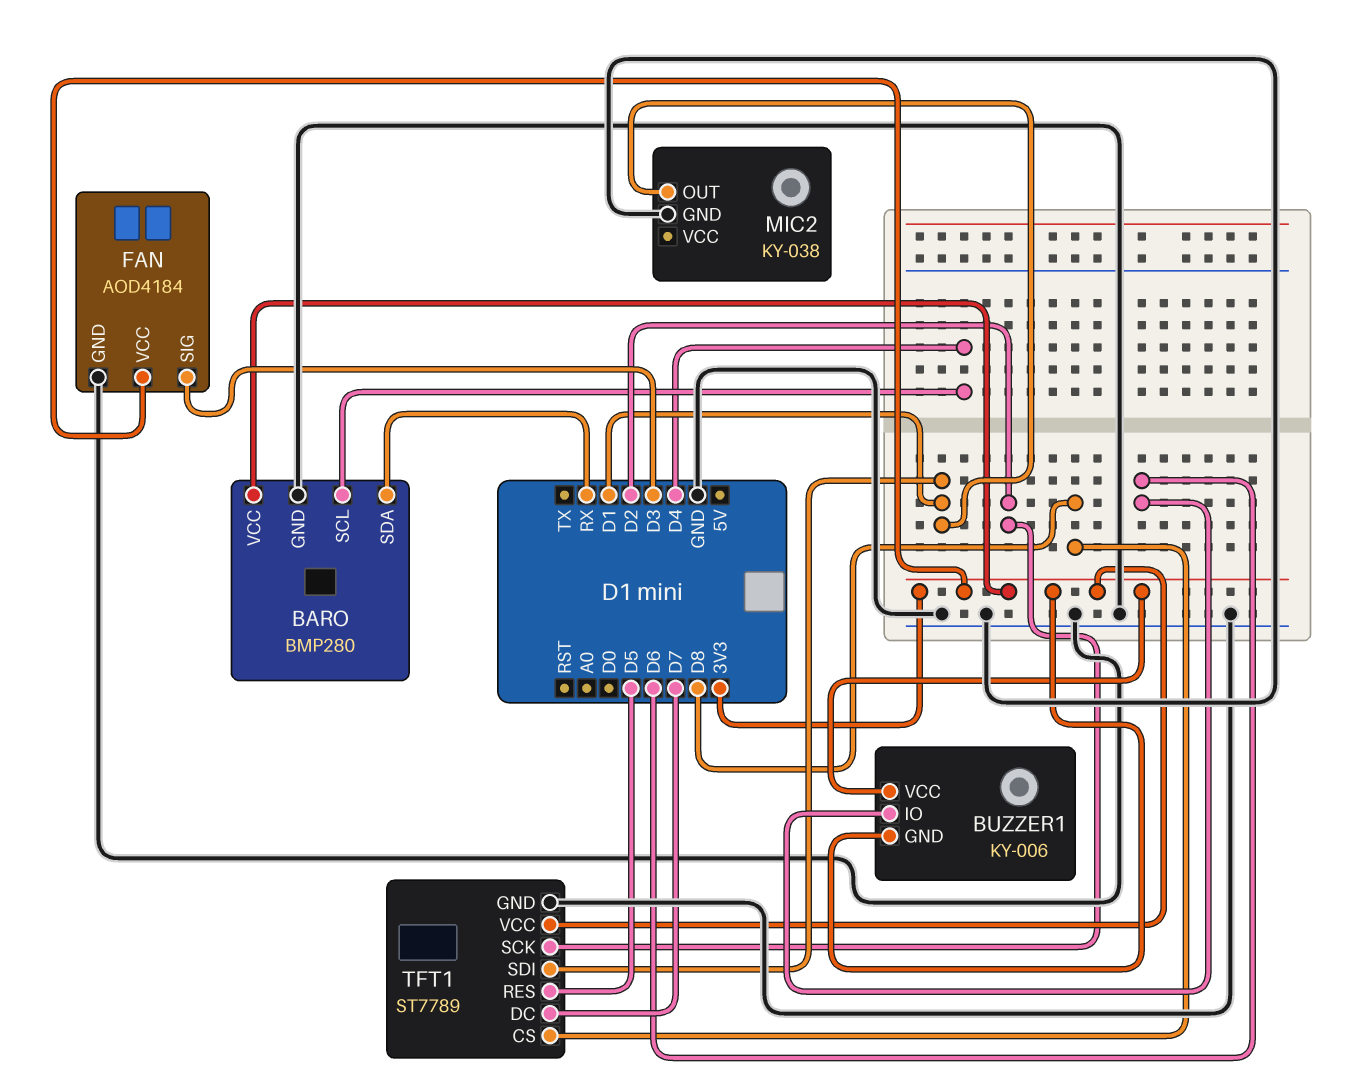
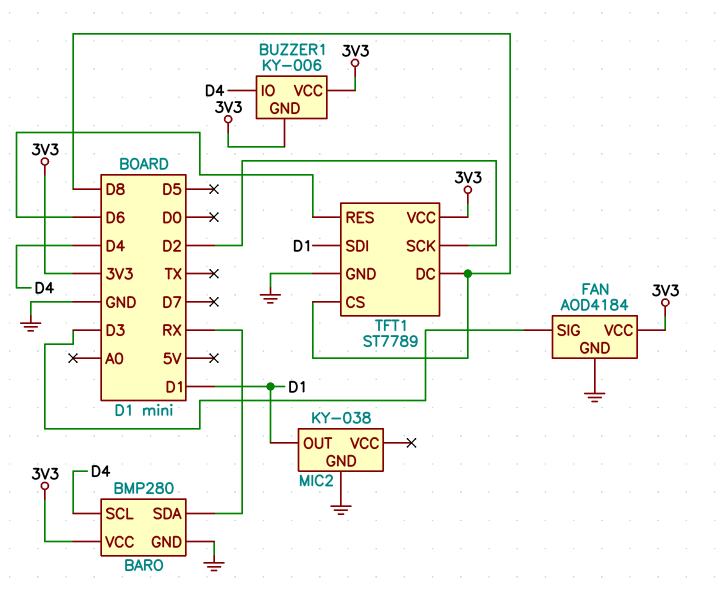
BUZZER1 pin IO: D6 -> D4
TFT1 pin DC: D7 -> D8
TFT1 pin RES: D5 -> D6

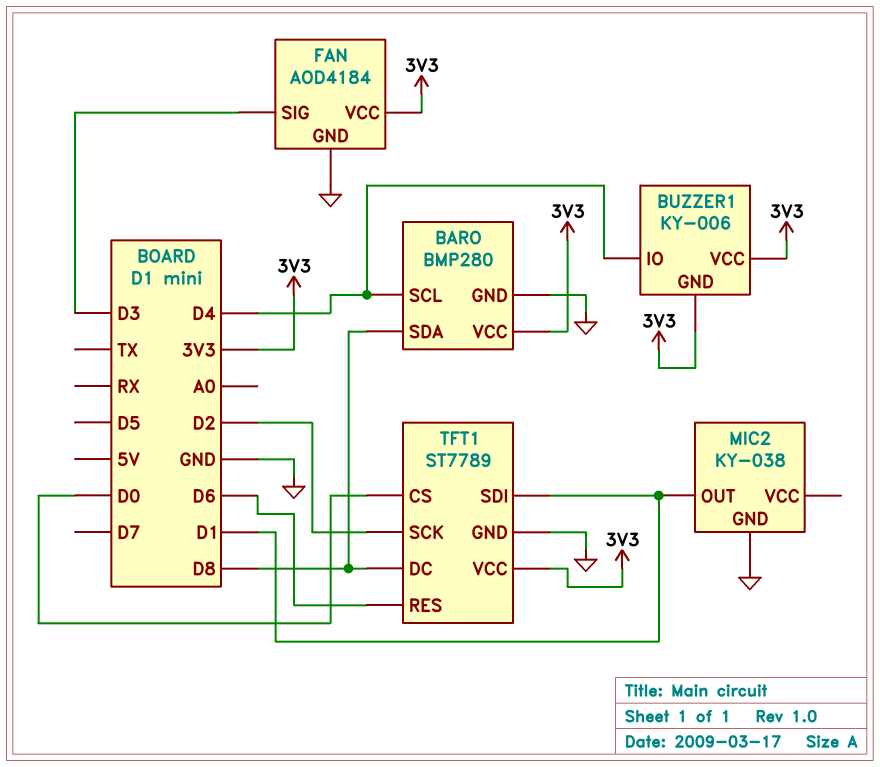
BARO pin SDA: RX -> D8
TFT1 pin CS: D8 -> D0

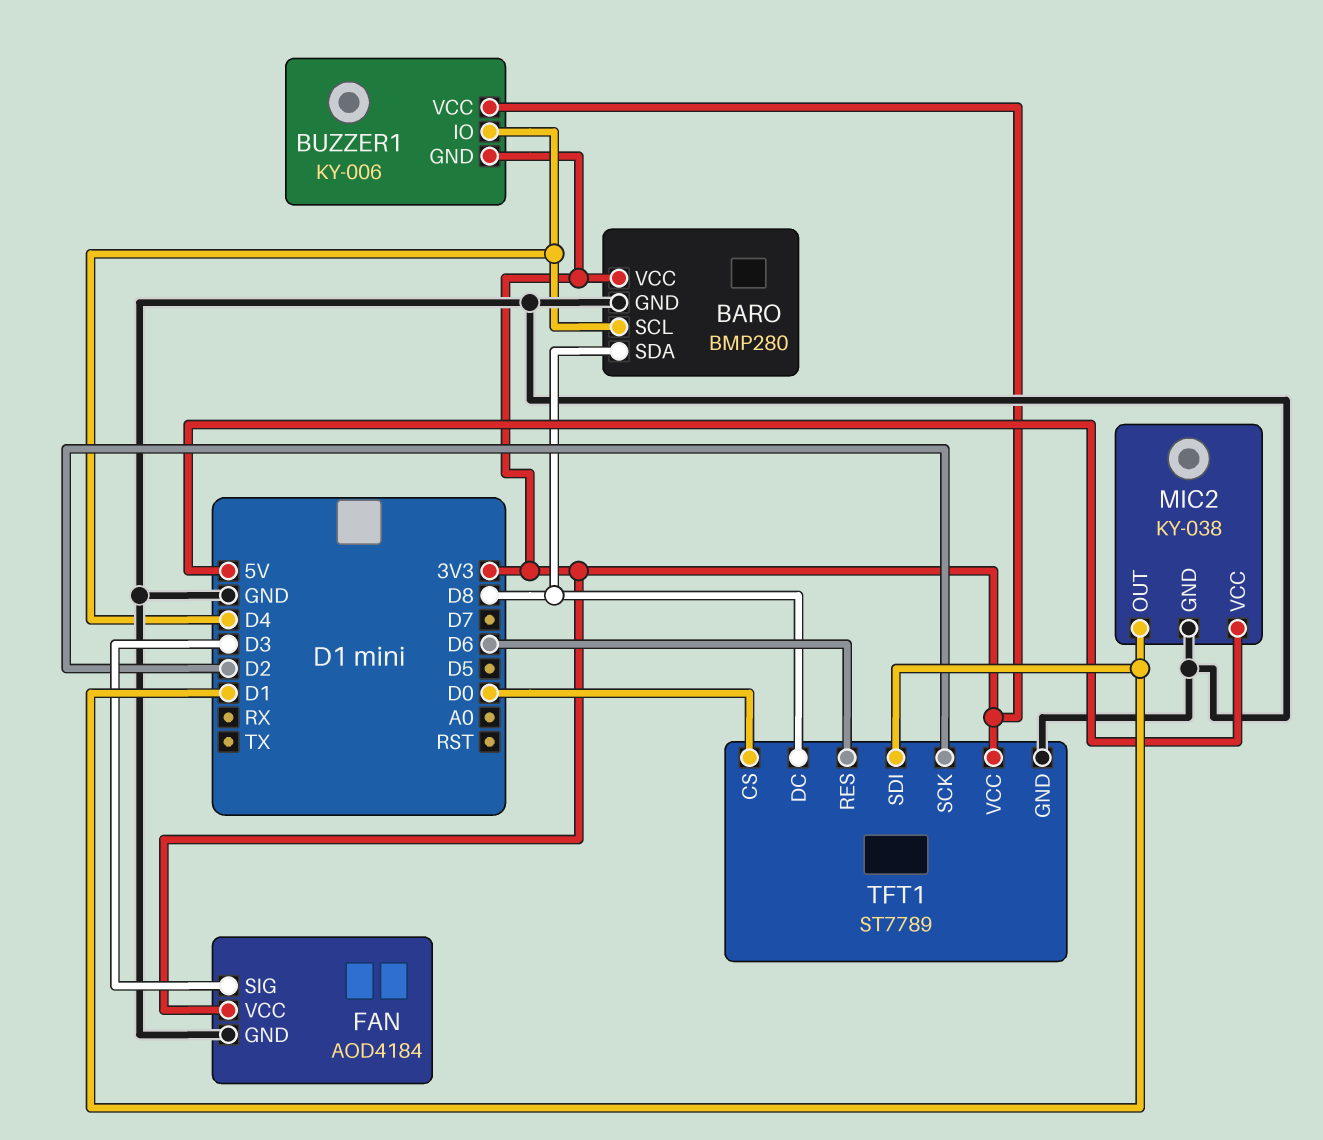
MIC2 pin VCC: none -> 5V

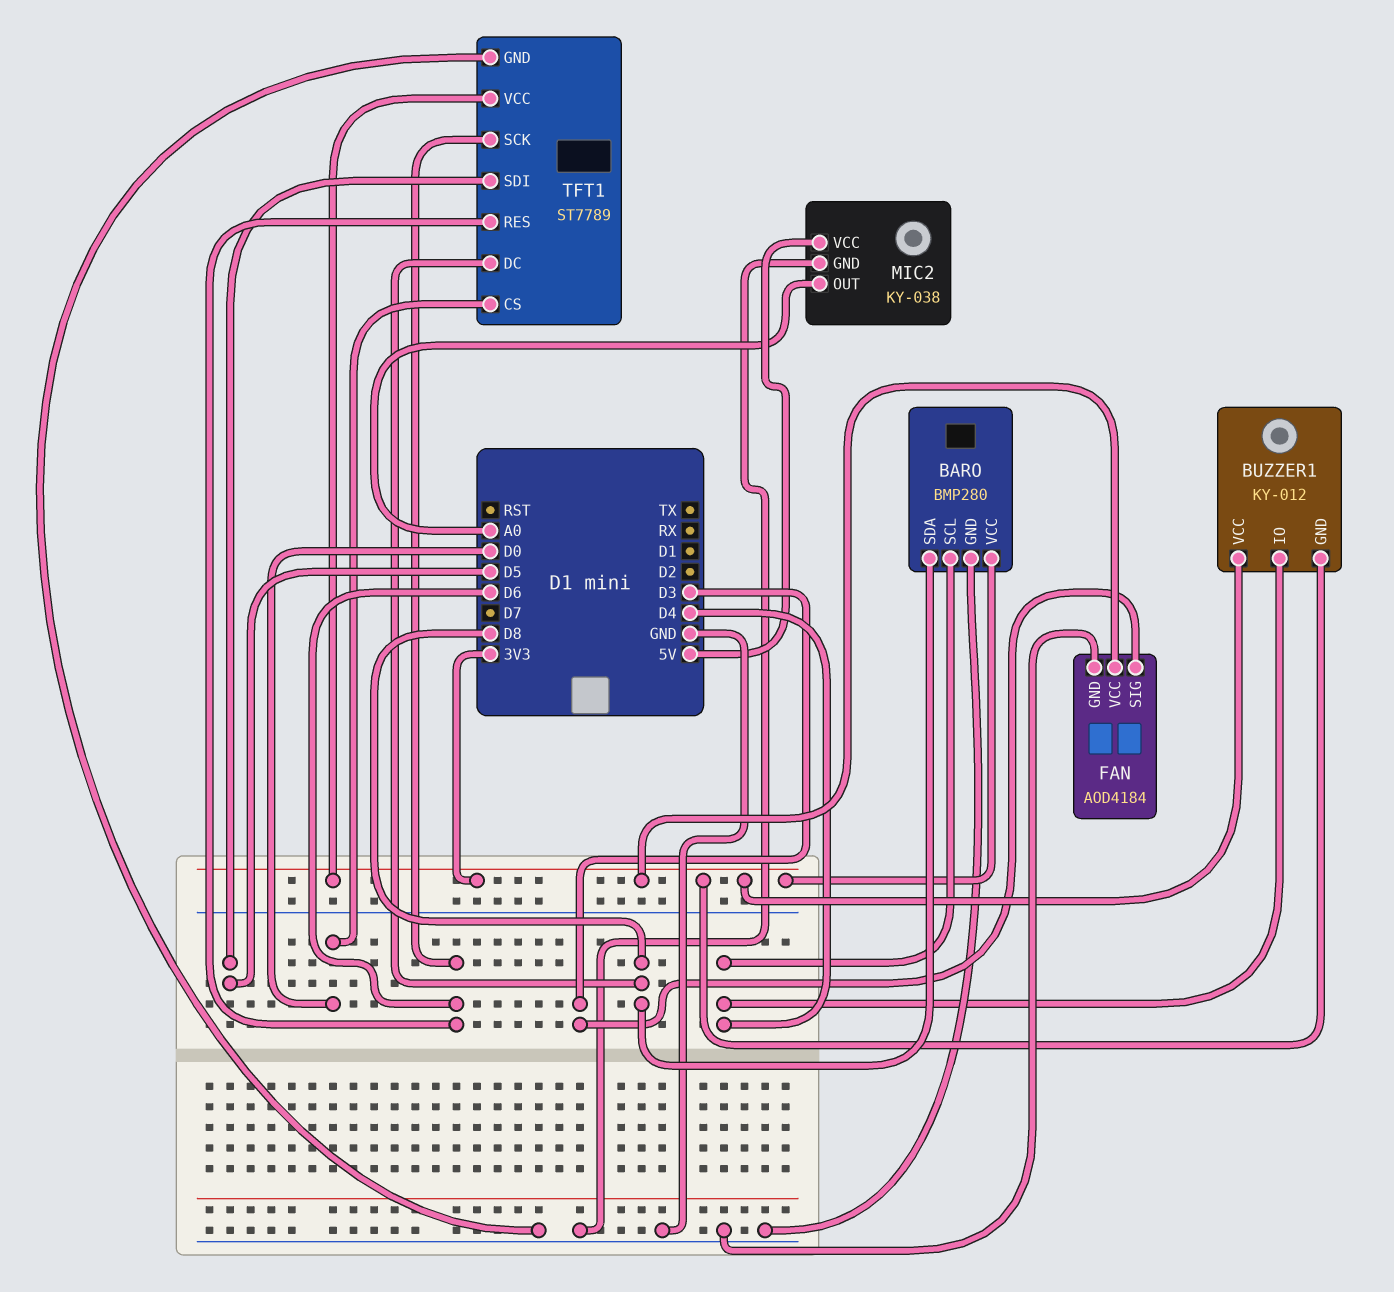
BUZZER1: KY-006 -> KY-012
MIC2 pin OUT: D1 -> A0
TFT1 pin SCK: D2 -> D6
TFT1 pin SDI: D1 -> D5

